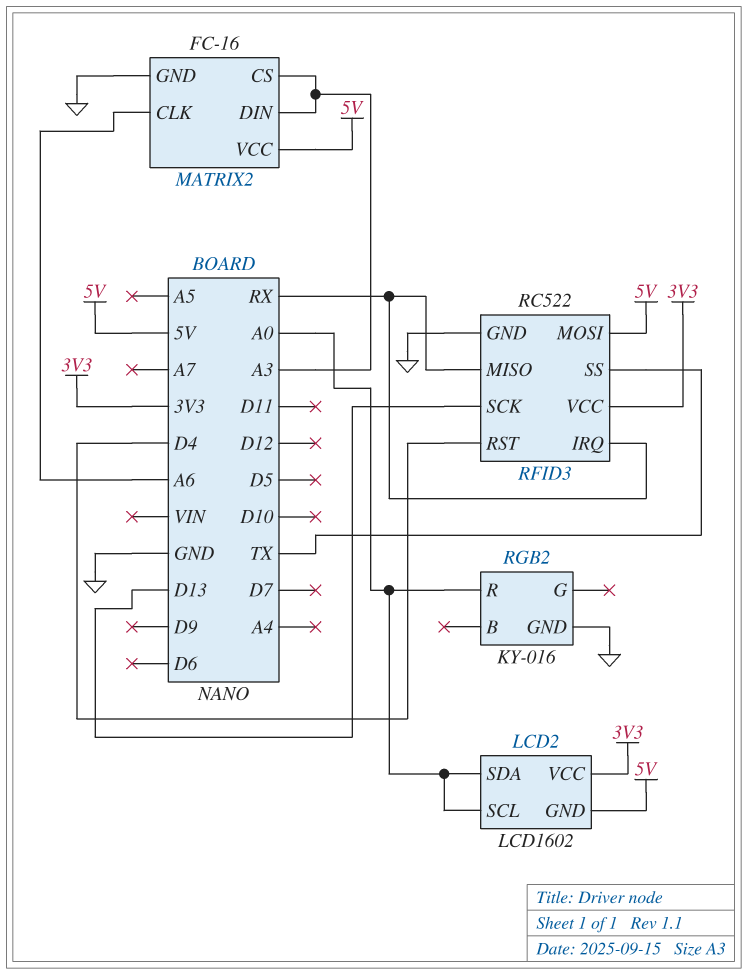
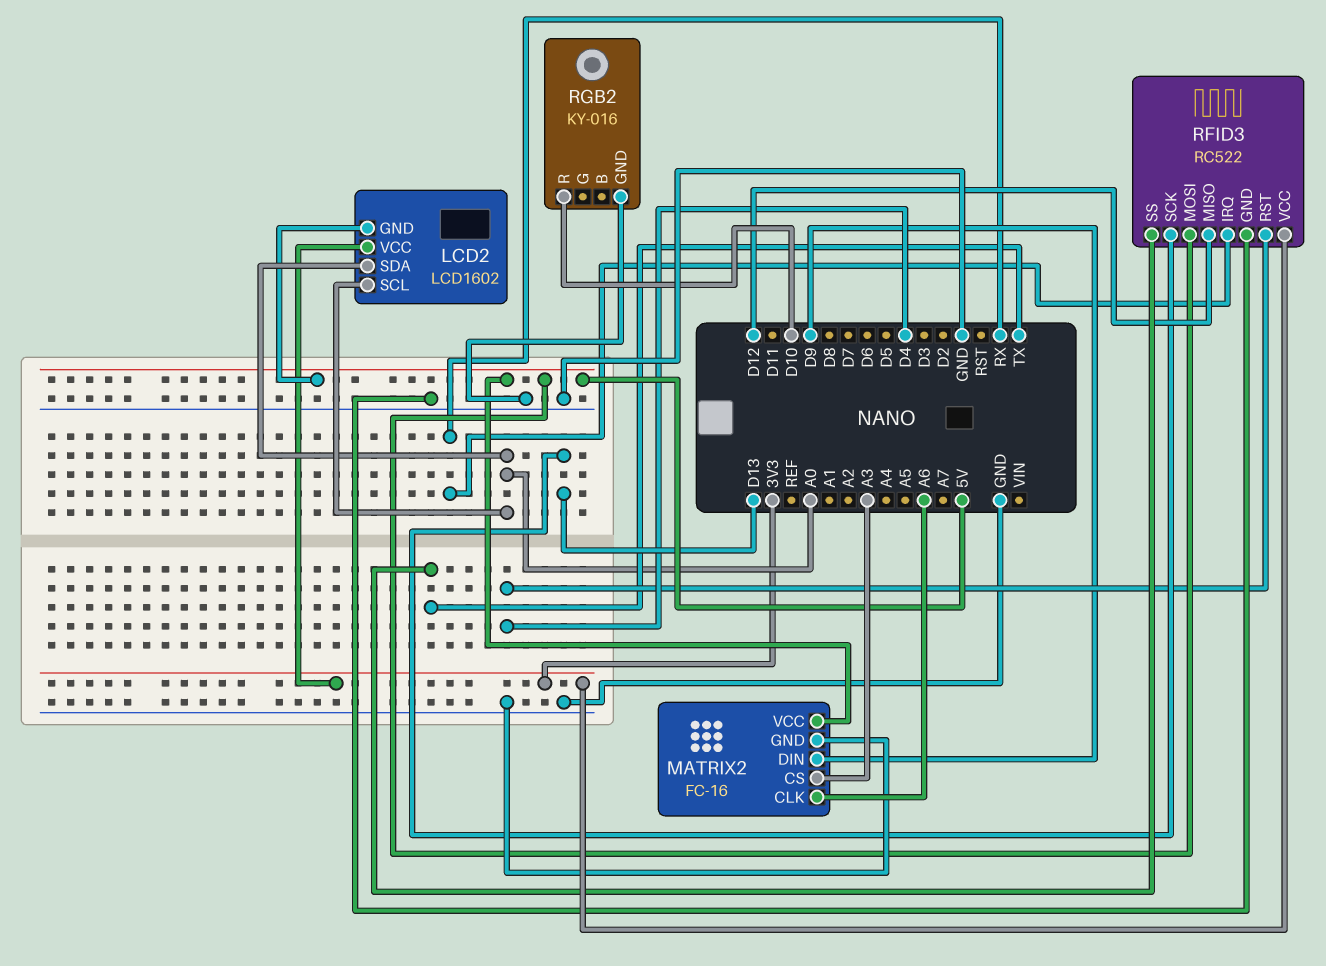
MATRIX2 pin DIN: A3 -> D9
RFID3 pin MISO: RX -> D12
RGB2 pin R: A0 -> D10

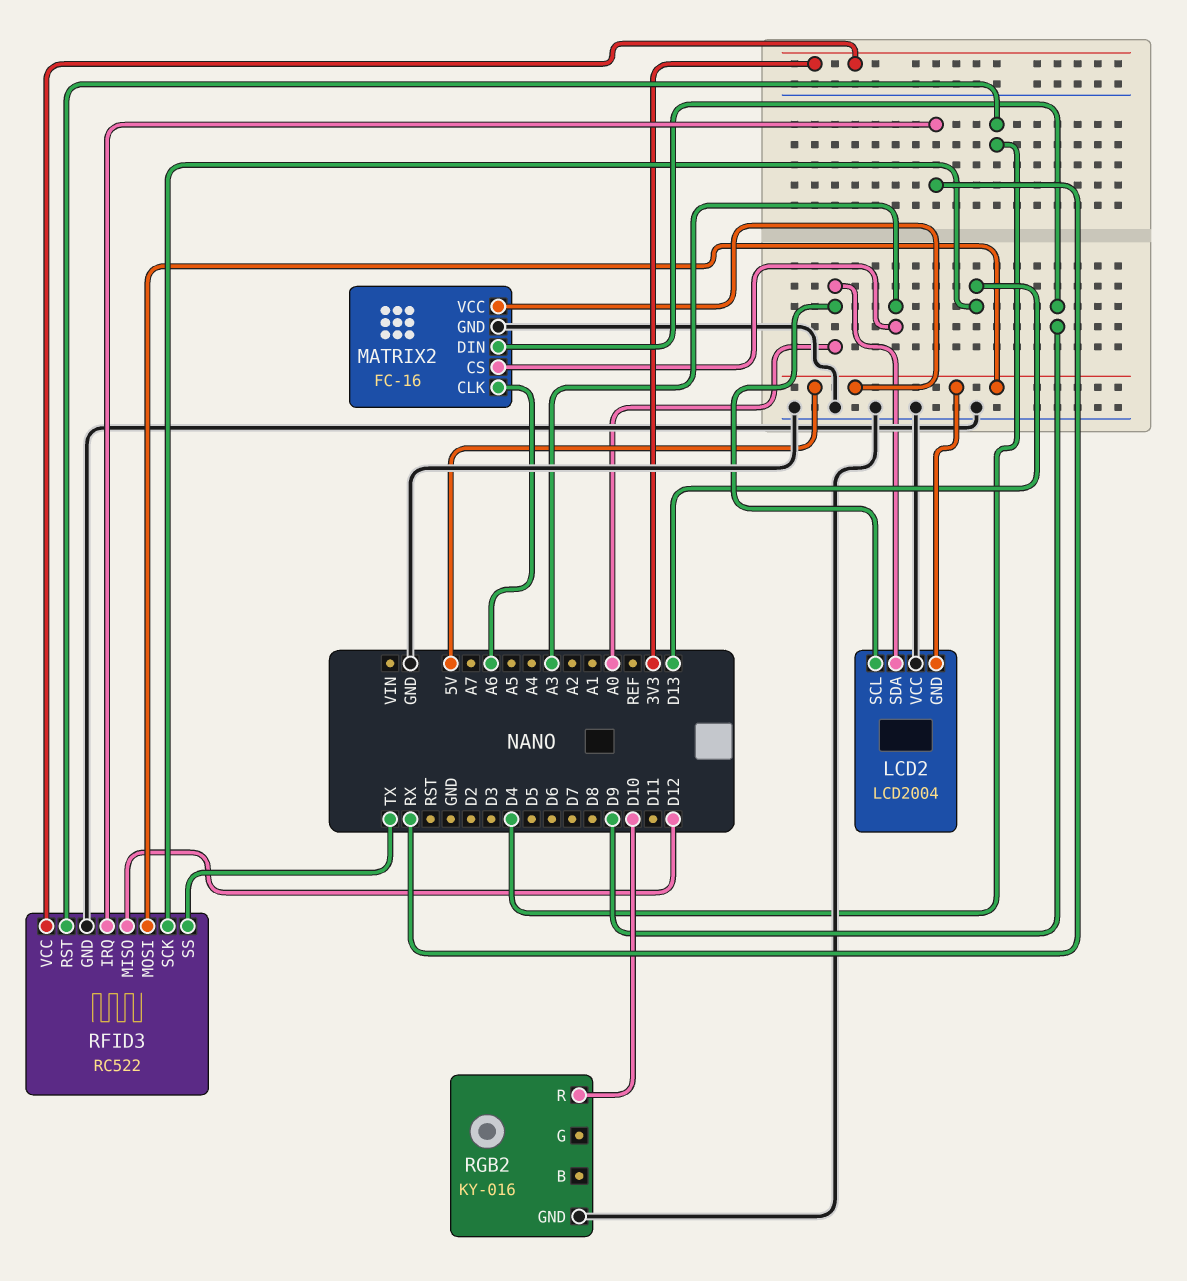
LCD2: LCD1602 -> LCD2004
LCD2 pin VCC: 3V3 -> GND

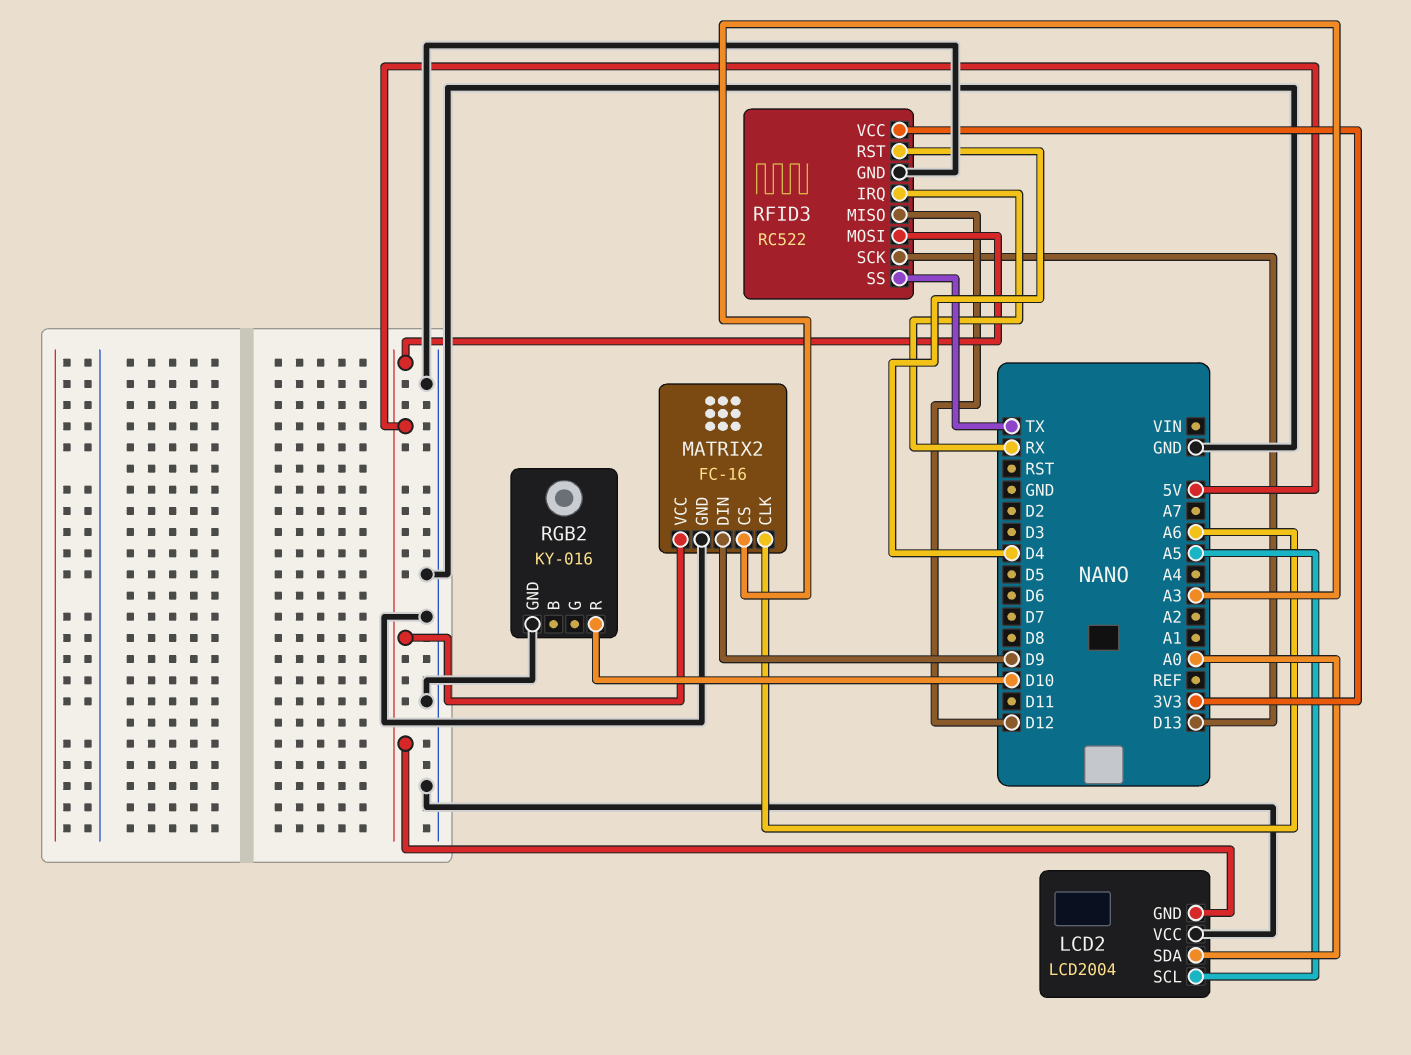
LCD2 pin SCL: A0 -> A5

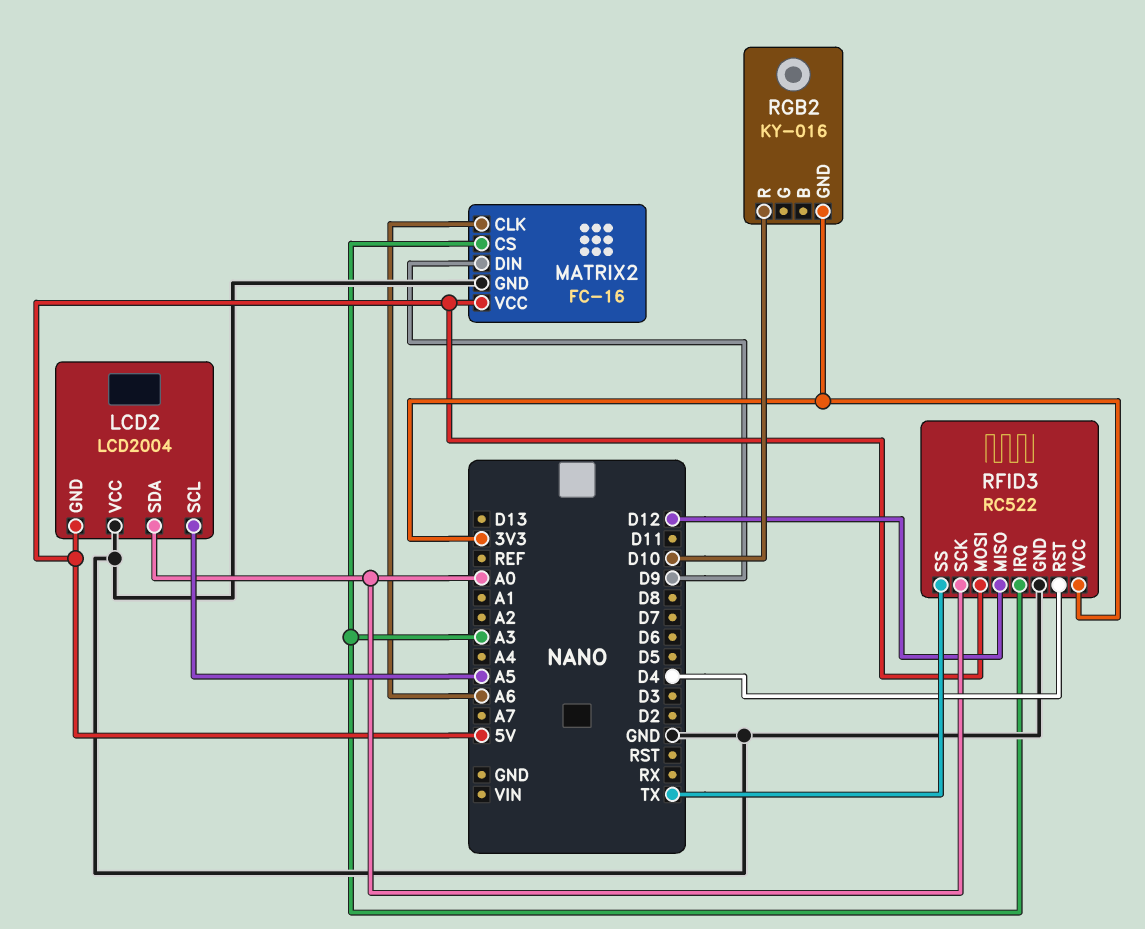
RFID3 pin IRQ: RX -> A3
RFID3 pin SCK: D13 -> A0
RGB2 pin GND: GND -> 3V3

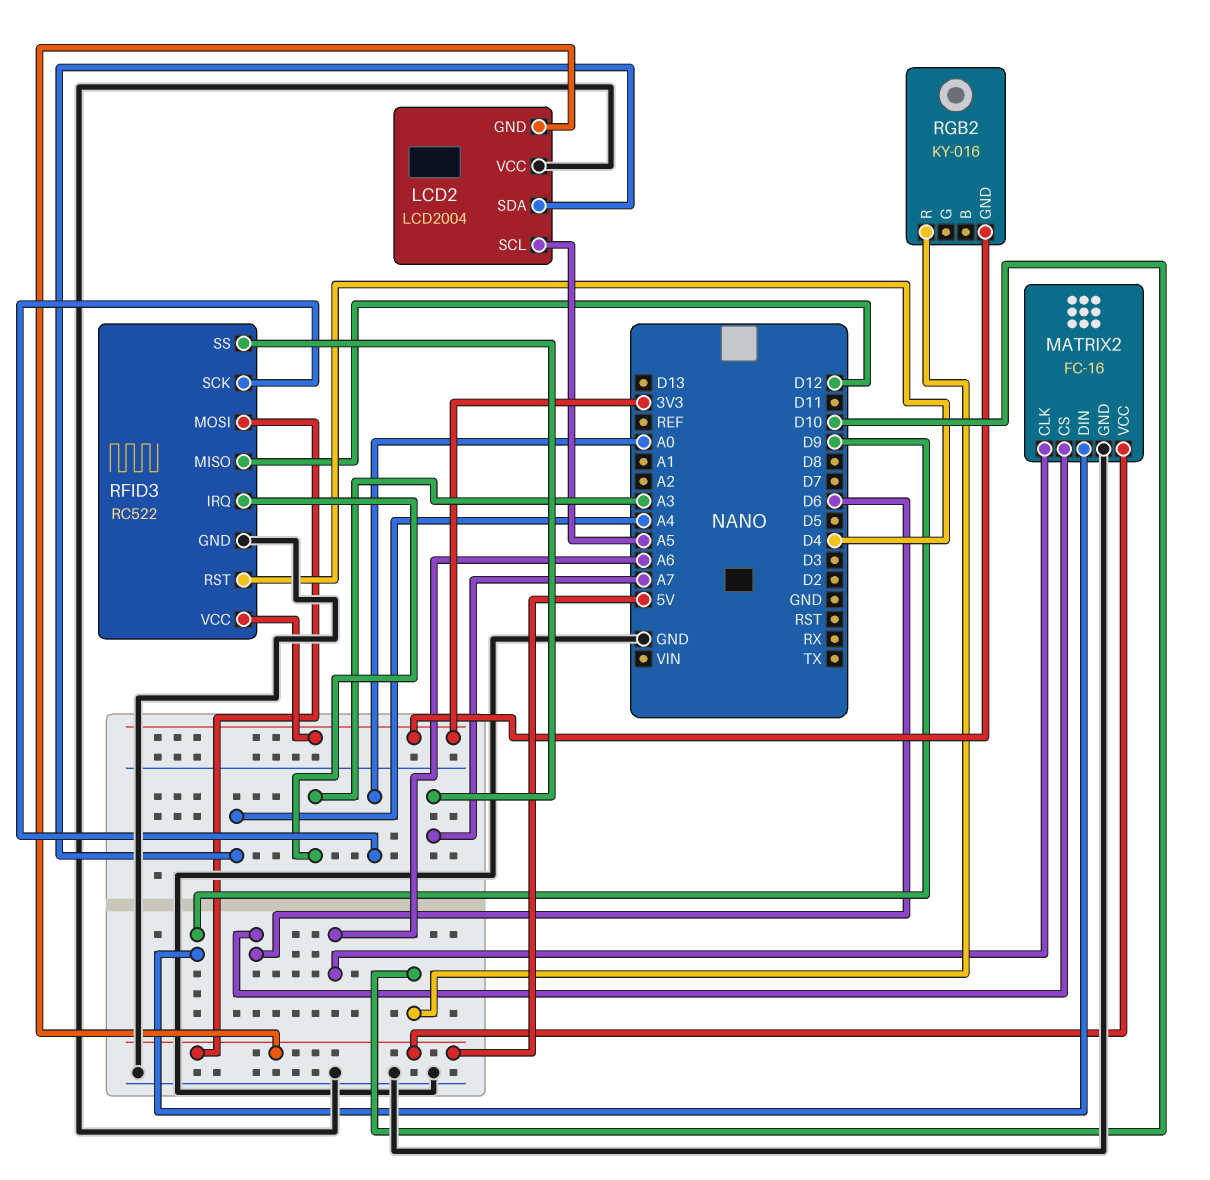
LCD2 pin SDA: A0 -> A4
MATRIX2 pin CS: A3 -> D6
RFID3 pin SS: TX -> A7

